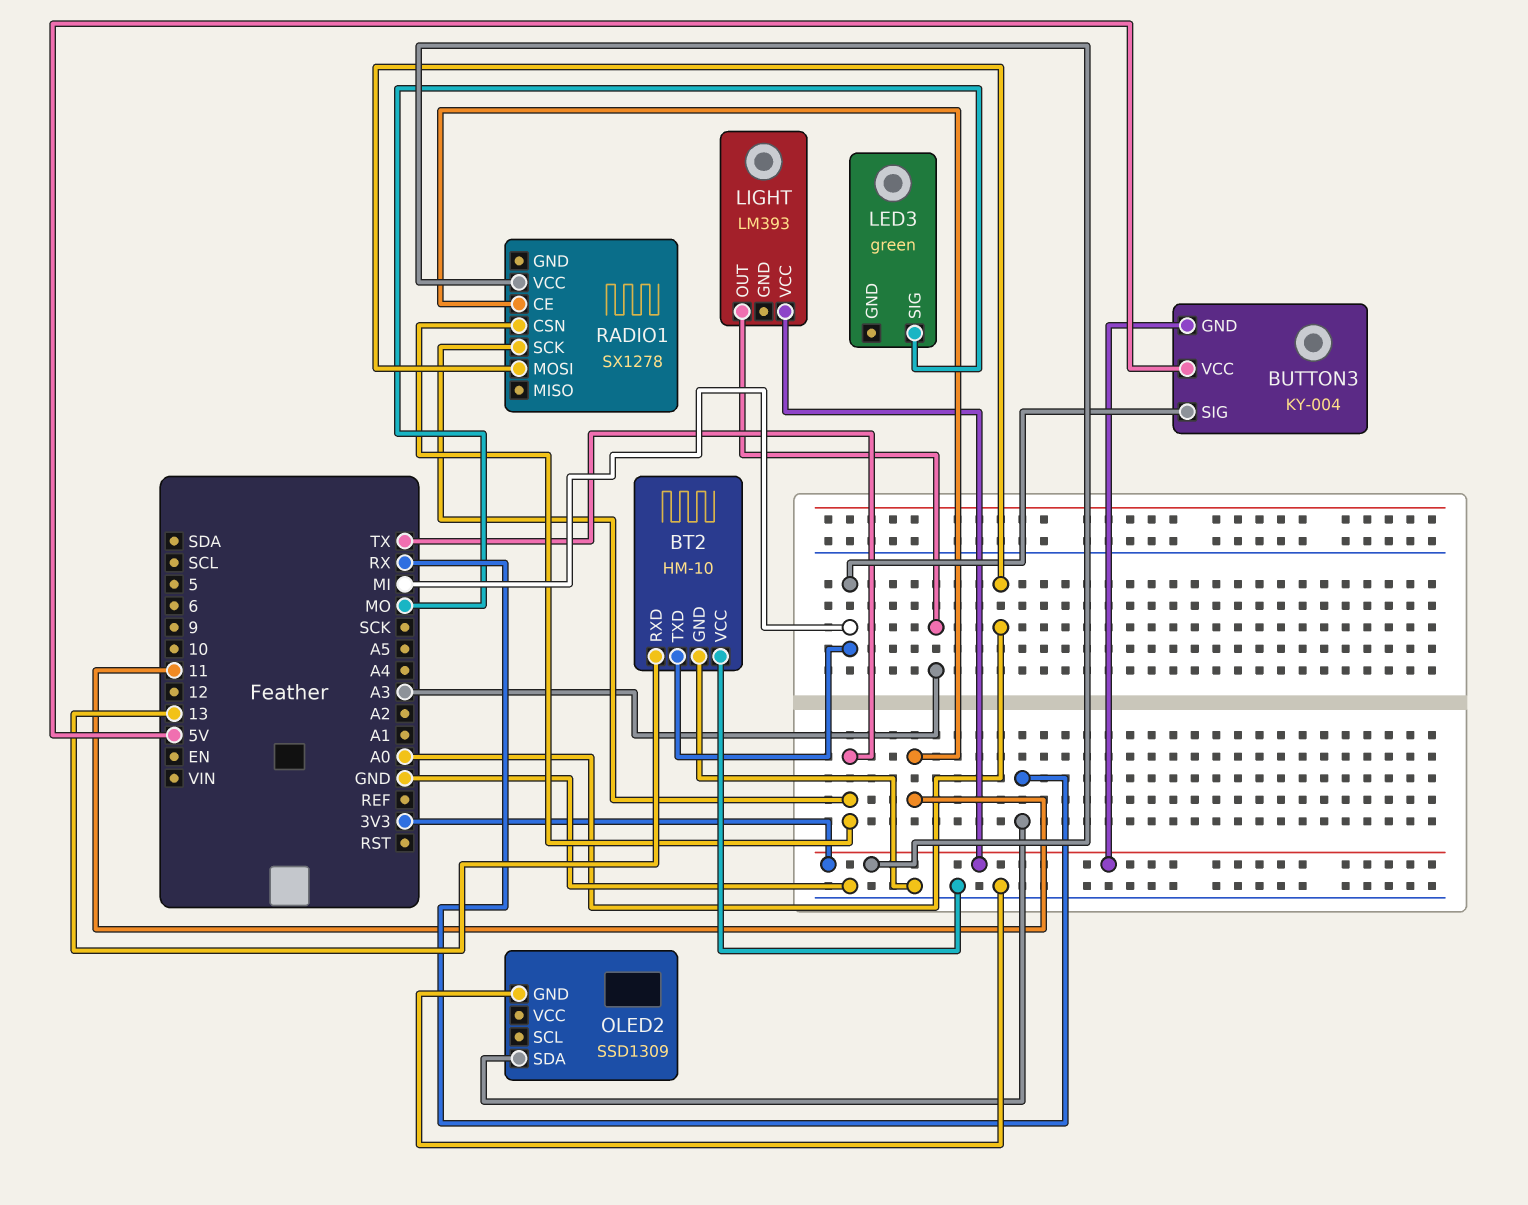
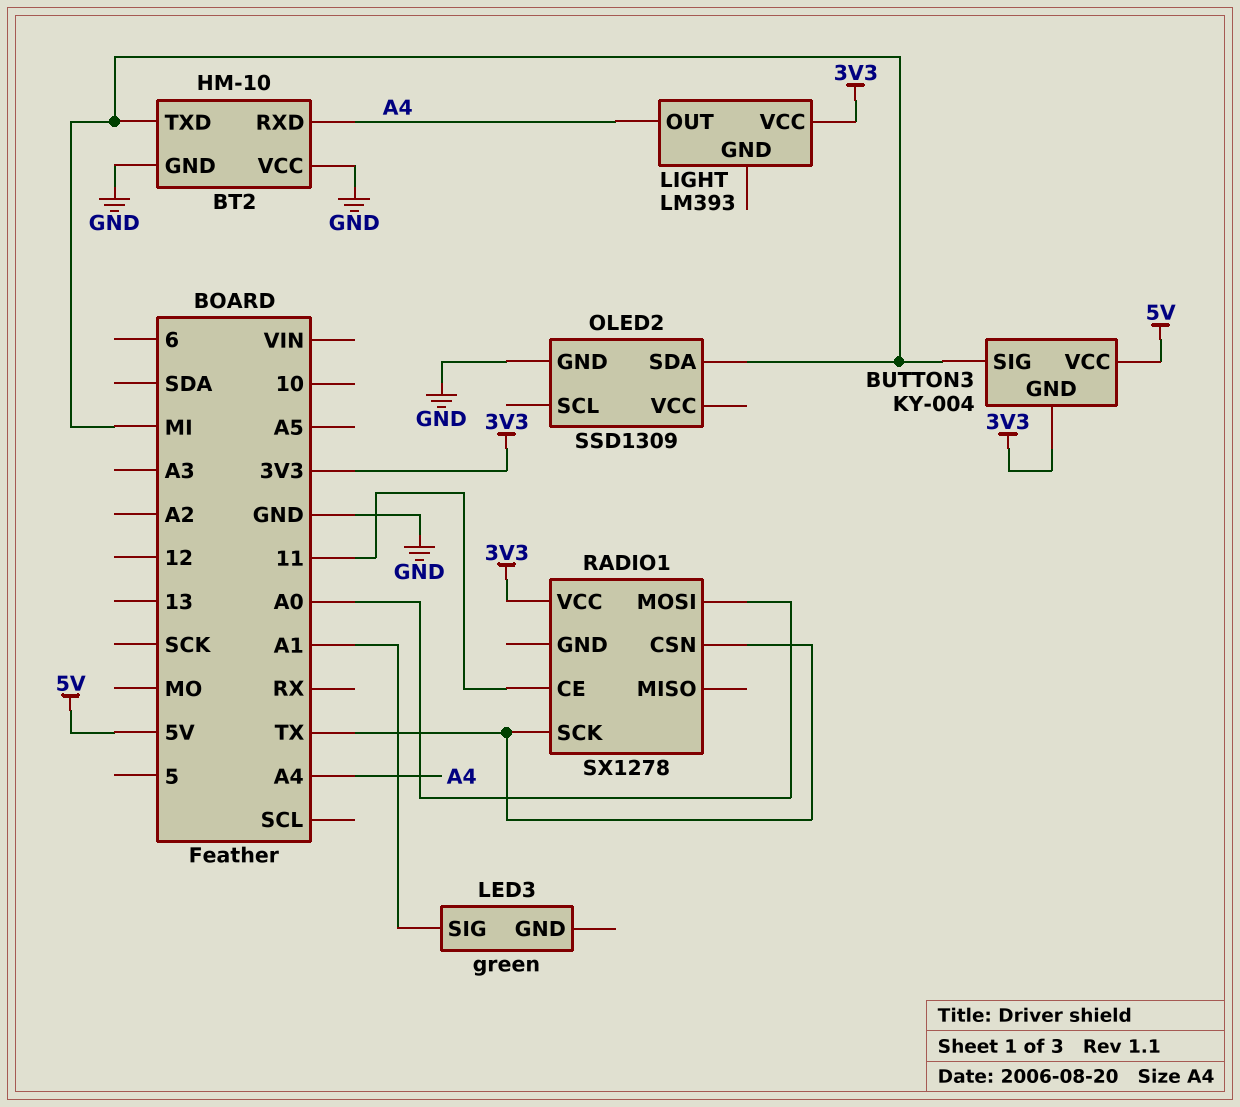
BT2 pin RXD: 13 -> A4
LED3 pin SIG: MO -> A1
LIGHT pin OUT: A3 -> A4
OLED2 pin SDA: RX -> MI

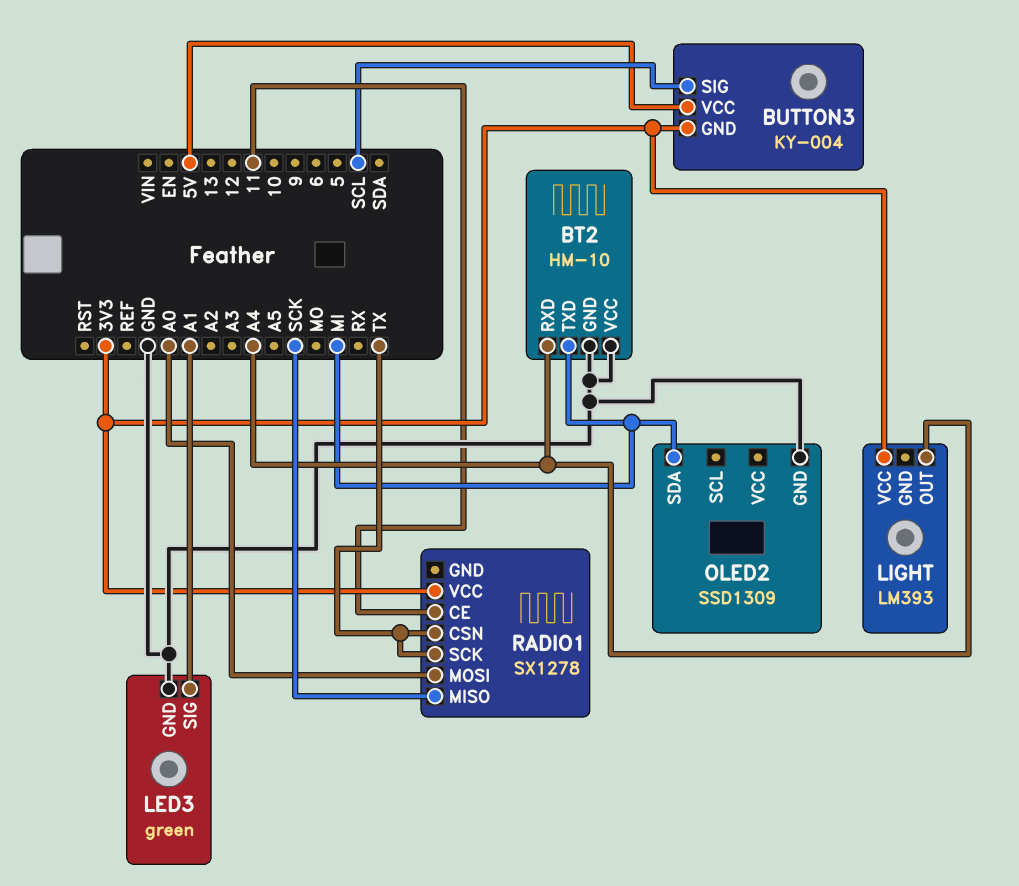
BUTTON3 pin SIG: MI -> SCL
LED3 pin GND: none -> GND
RADIO1 pin MISO: none -> SCK

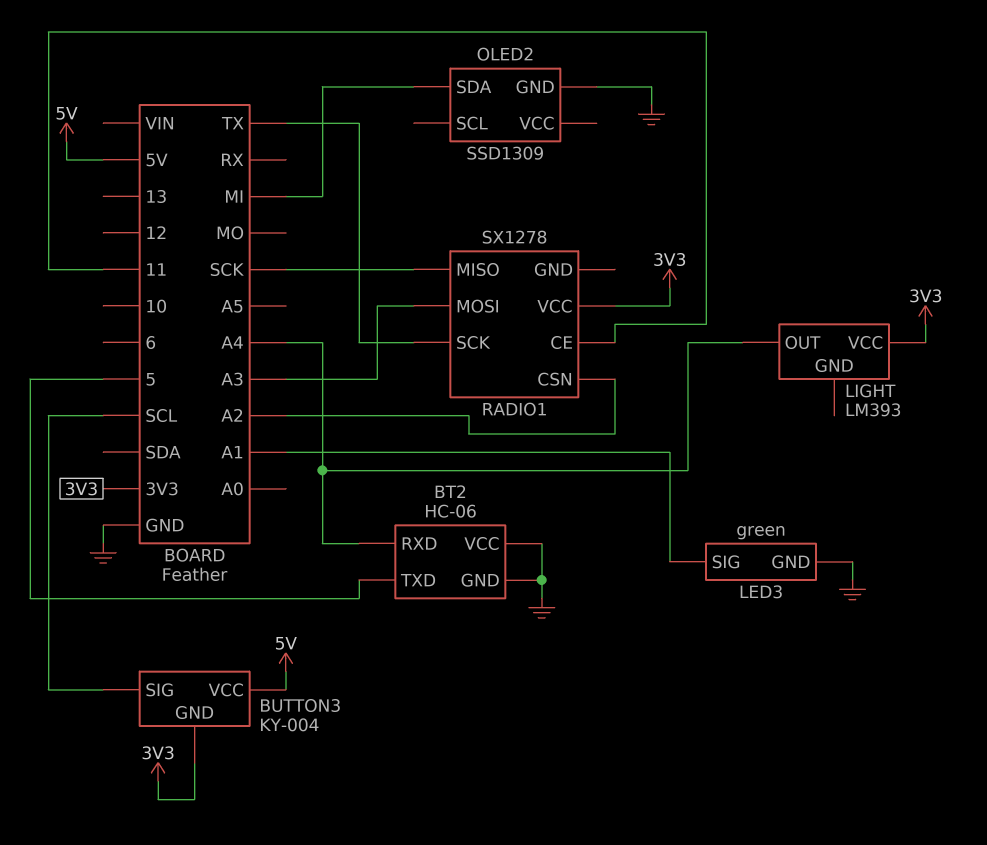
BT2: HM-10 -> HC-06
BT2 pin TXD: MI -> 5
RADIO1 pin CSN: TX -> A2
RADIO1 pin MOSI: A0 -> A3

